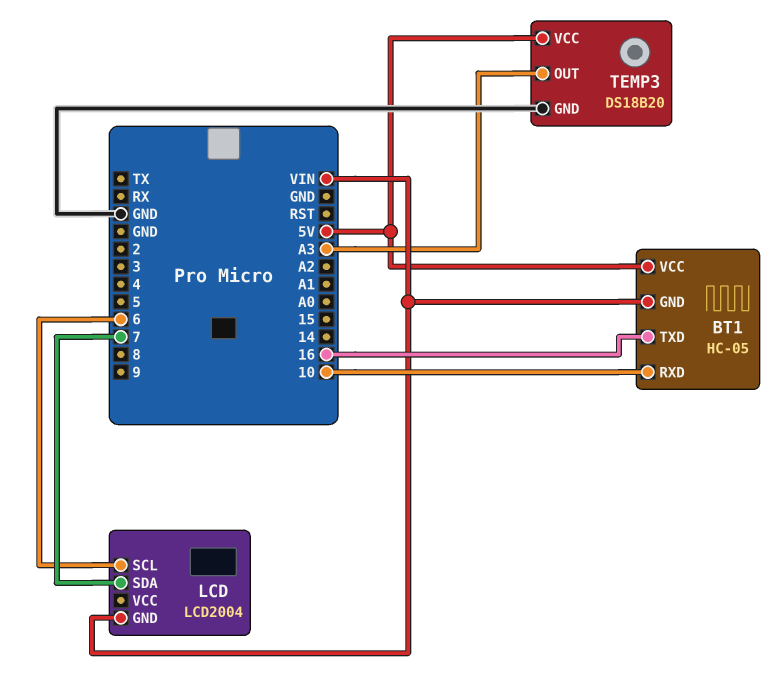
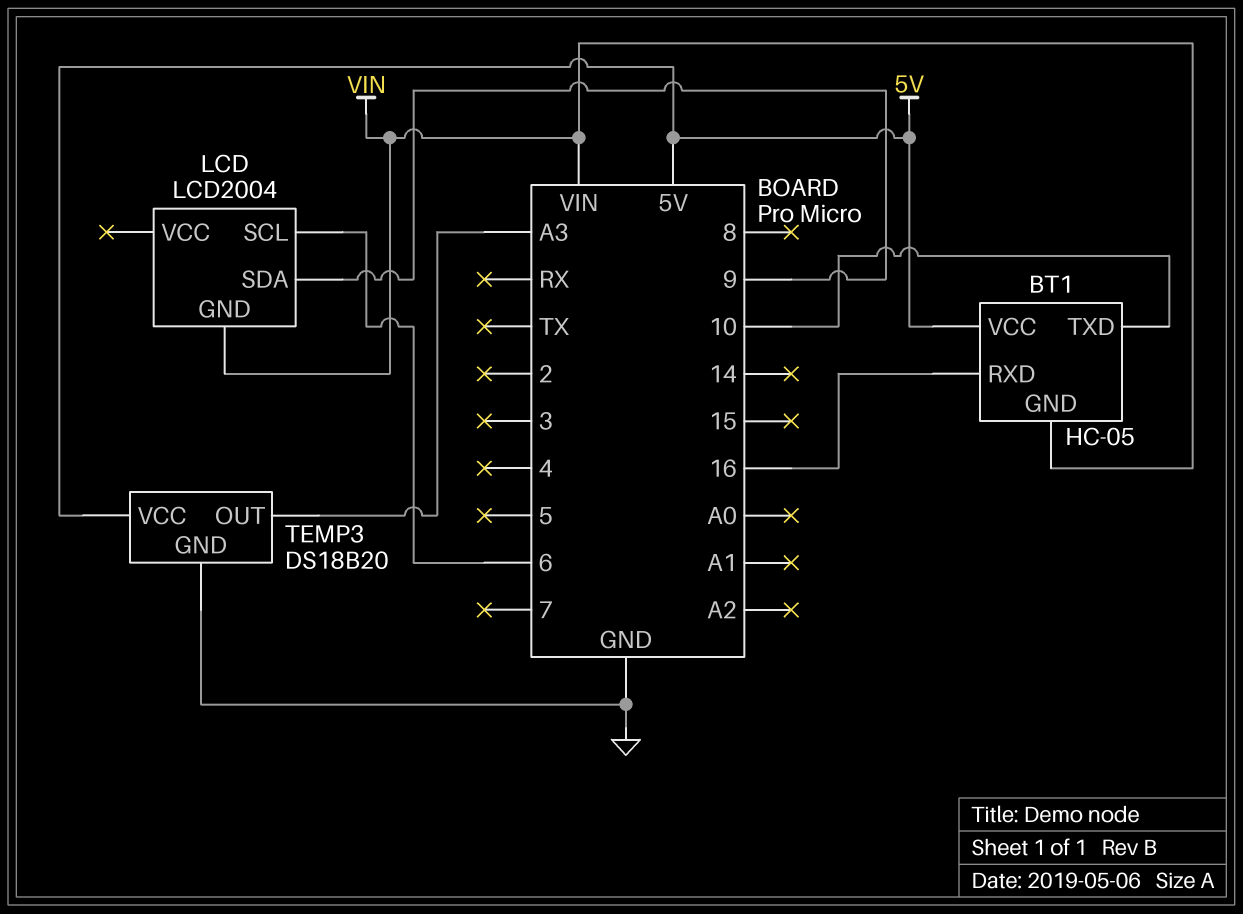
BT1 pin RXD: 10 -> 16
BT1 pin TXD: 16 -> 10
LCD pin SDA: 7 -> 9

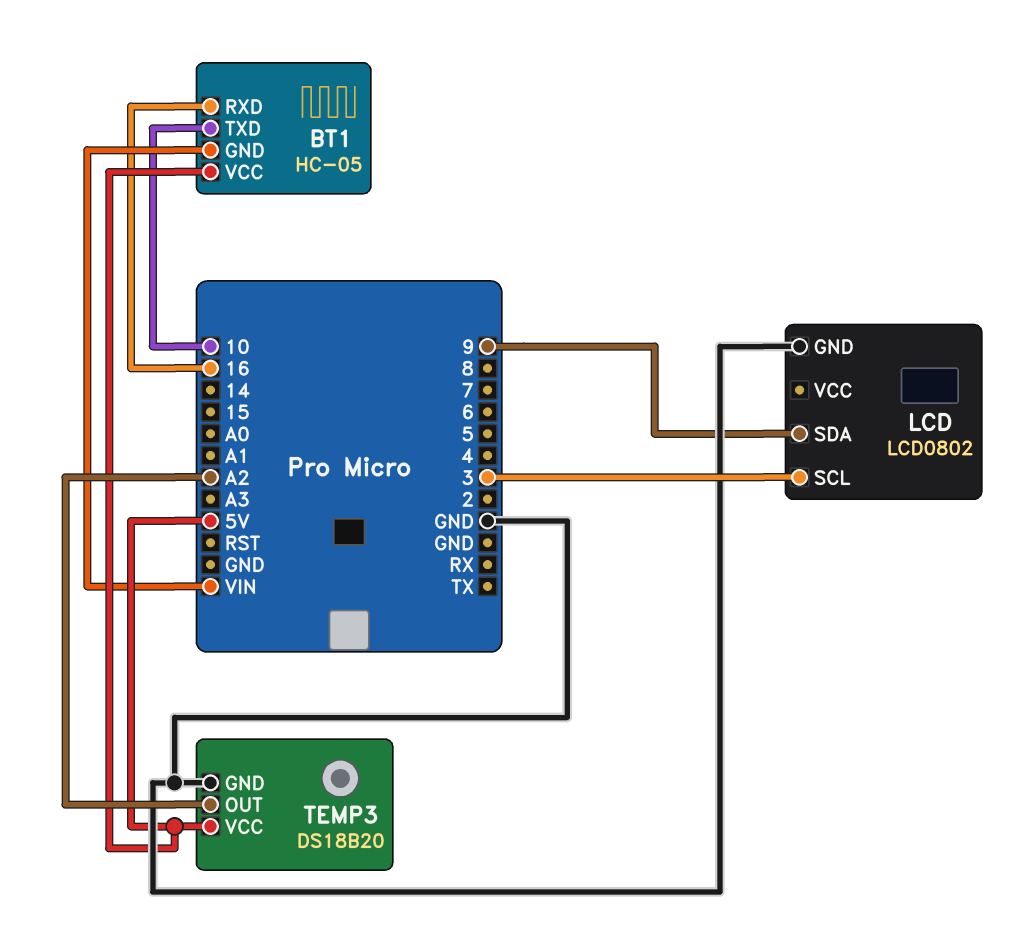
LCD: LCD2004 -> LCD0802
LCD pin GND: VIN -> GND
LCD pin SCL: 6 -> 3
TEMP3 pin OUT: A3 -> A2

